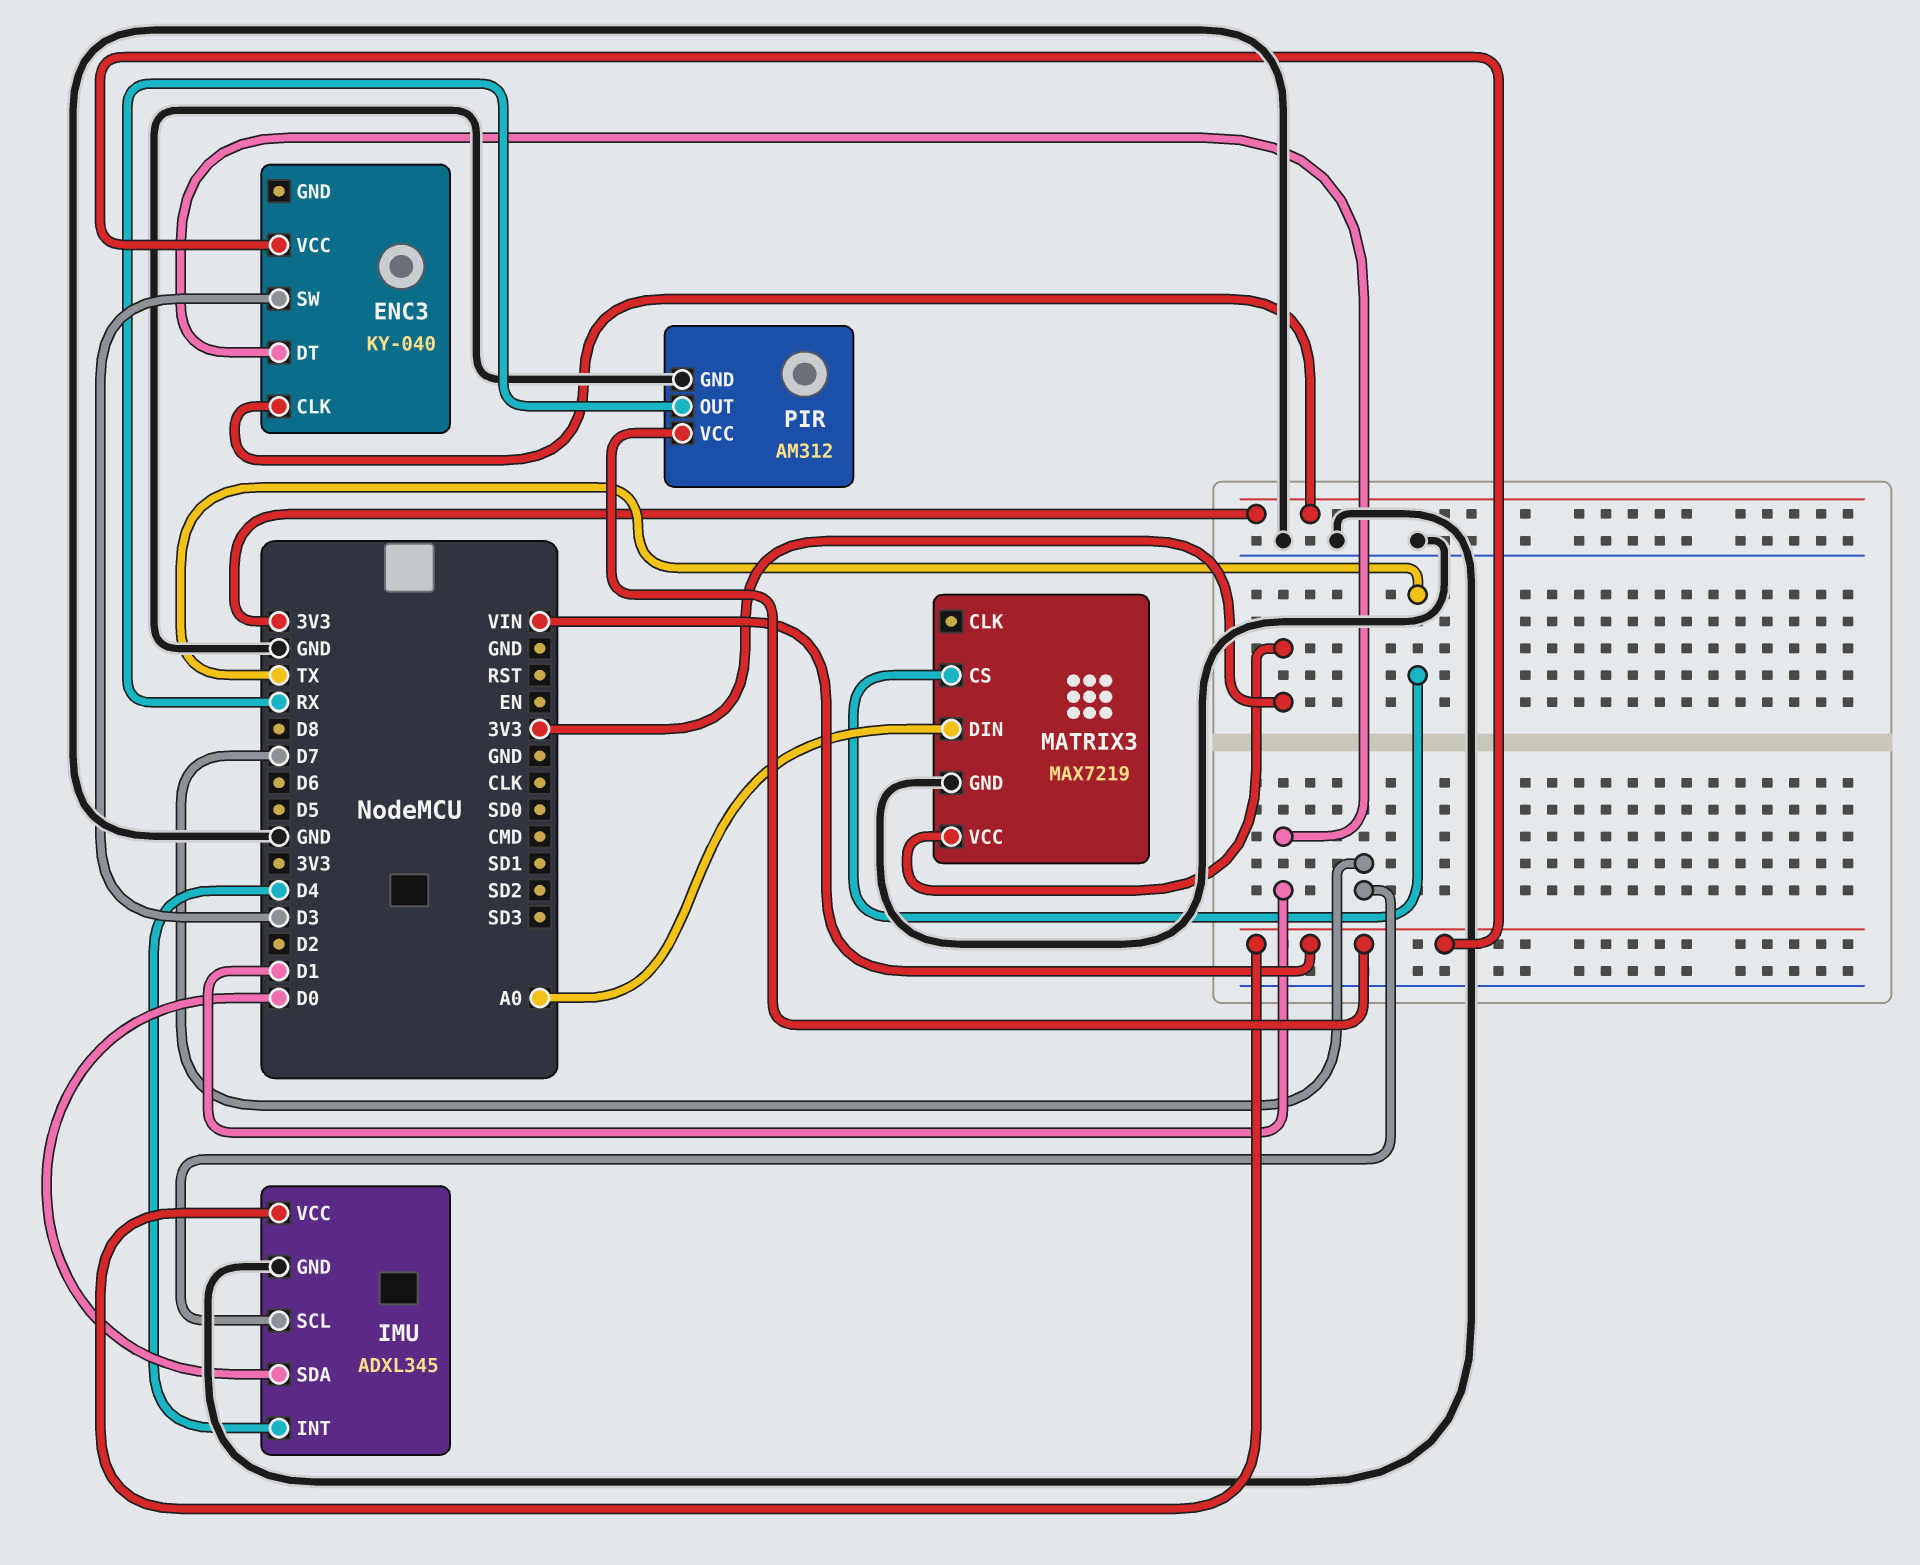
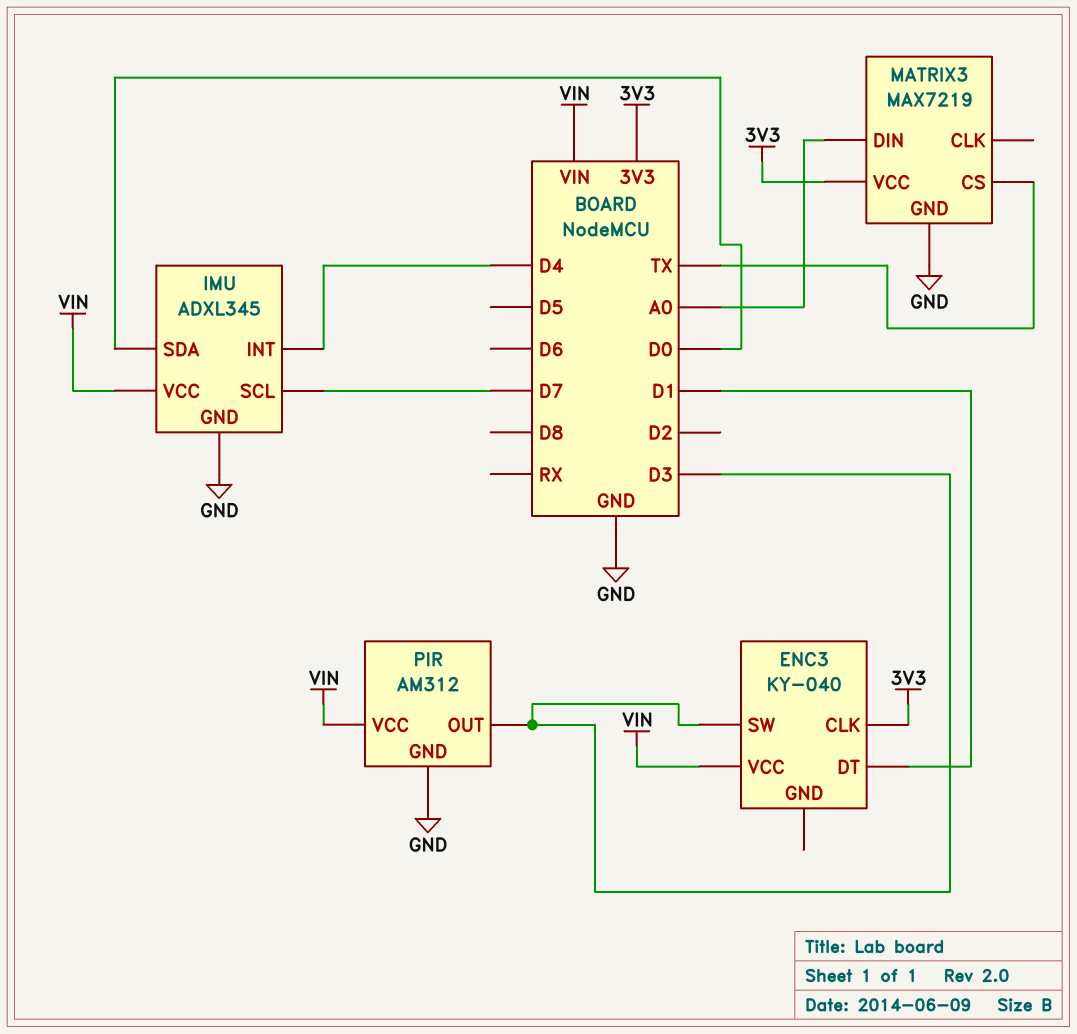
PIR pin OUT: RX -> D3

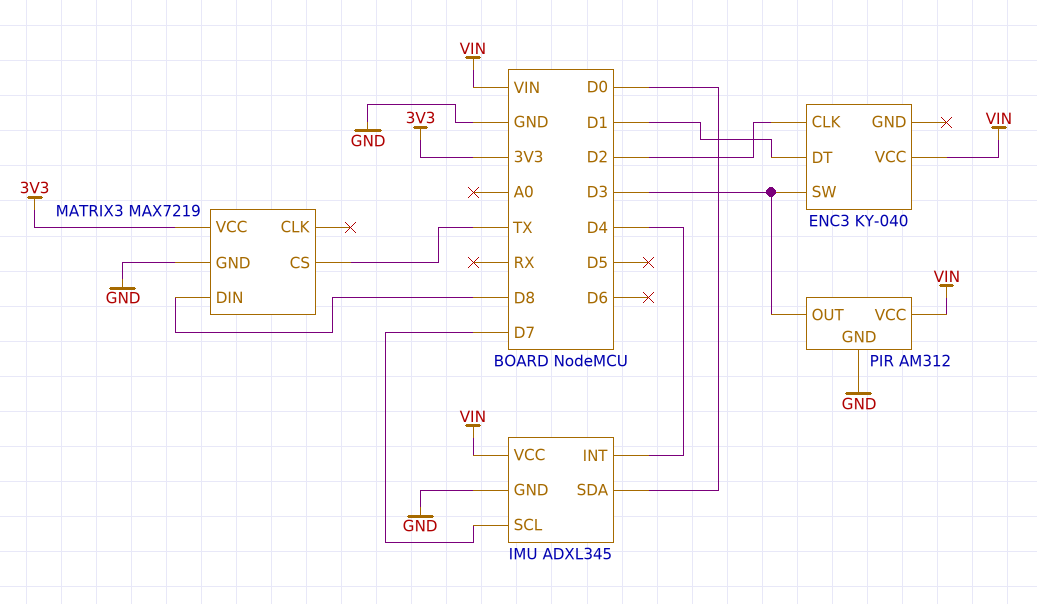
ENC3 pin CLK: 3V3 -> D2
MATRIX3 pin DIN: A0 -> D8

